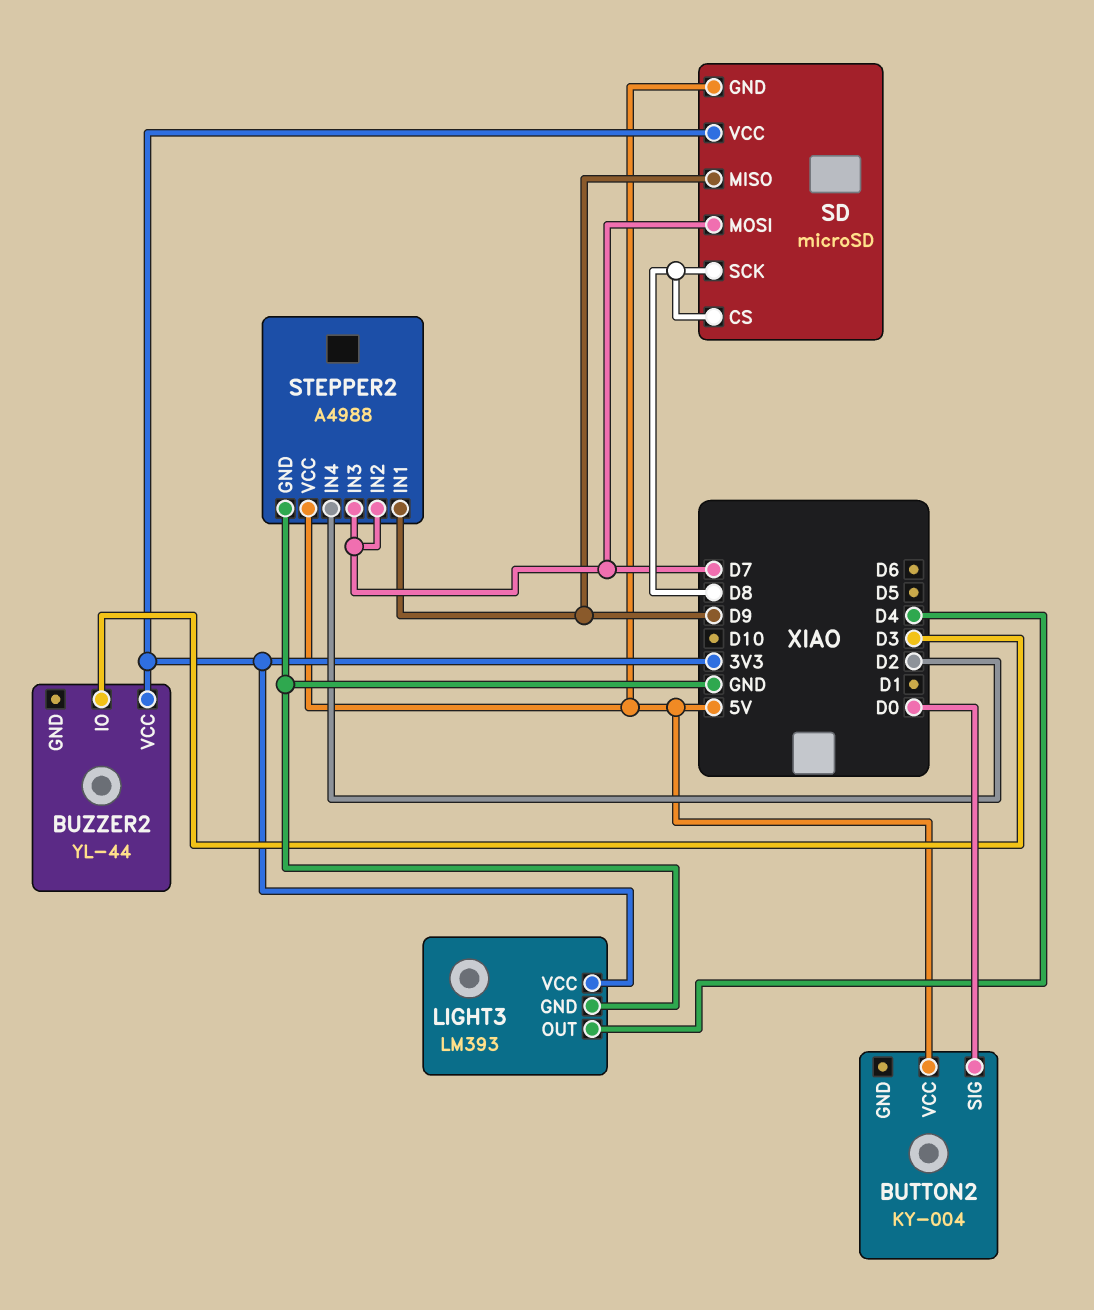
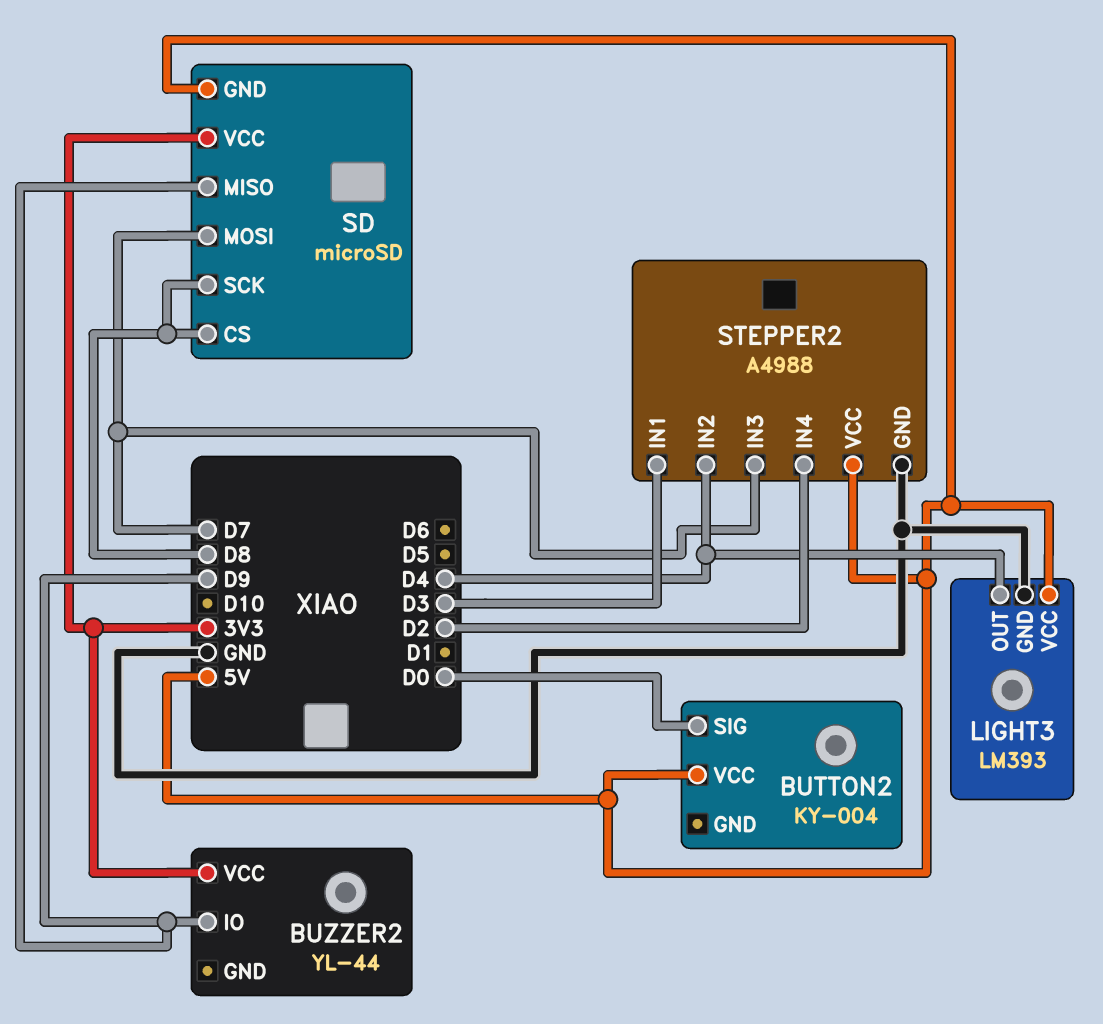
BUZZER2 pin IO: D3 -> D9
LIGHT3 pin VCC: 3V3 -> 5V
STEPPER2 pin IN1: D9 -> D3
STEPPER2 pin IN2: D7 -> D4

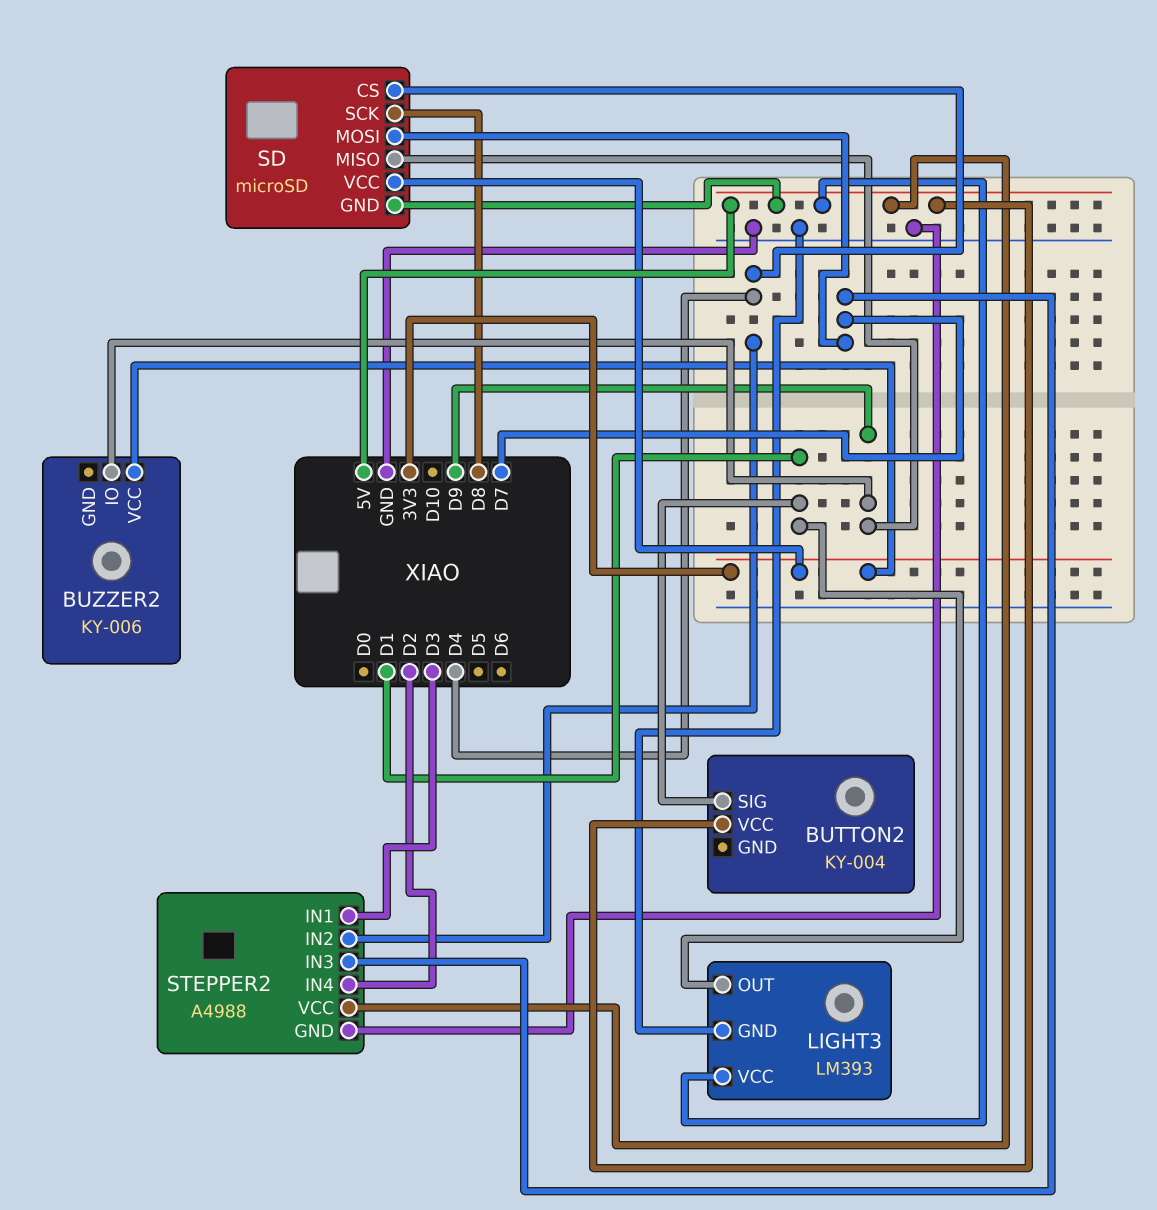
BUTTON2 pin SIG: D0 -> D1
BUZZER2: YL-44 -> KY-006
LIGHT3 pin OUT: D4 -> D1
SD pin CS: D8 -> D4

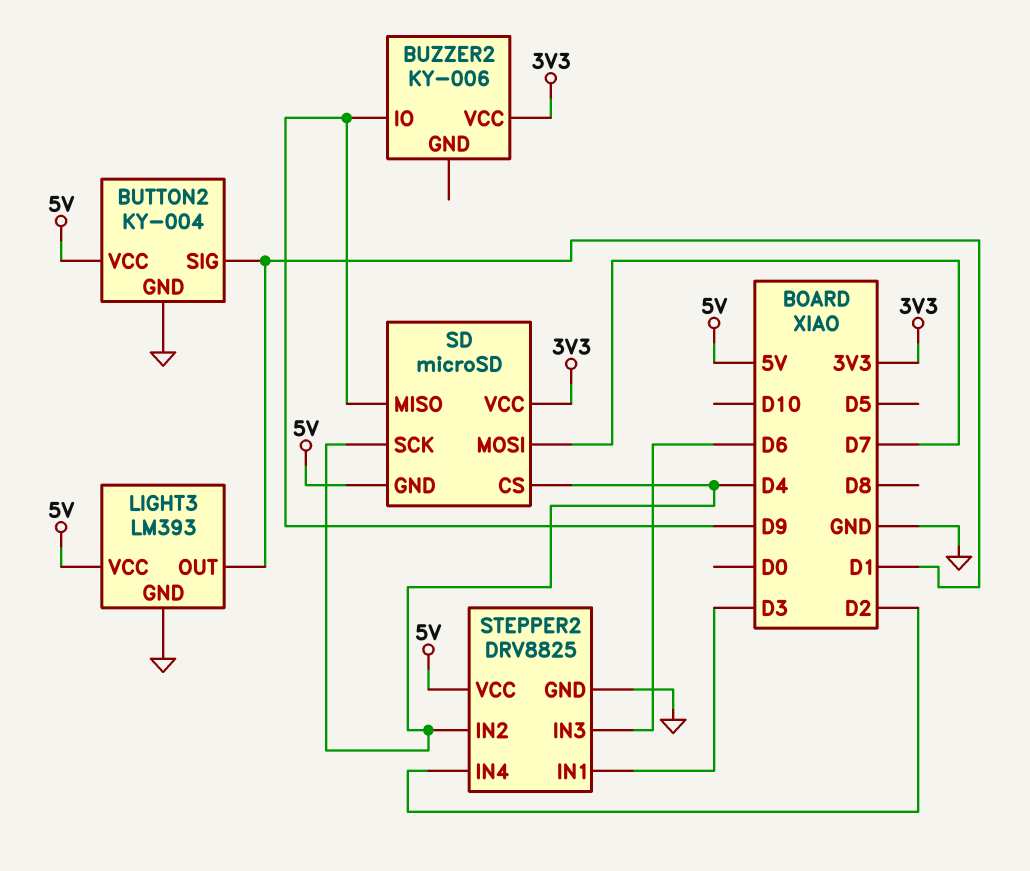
BUTTON2 pin GND: none -> GND
SD pin SCK: D8 -> D4
STEPPER2: A4988 -> DRV8825
STEPPER2 pin IN3: D7 -> D6

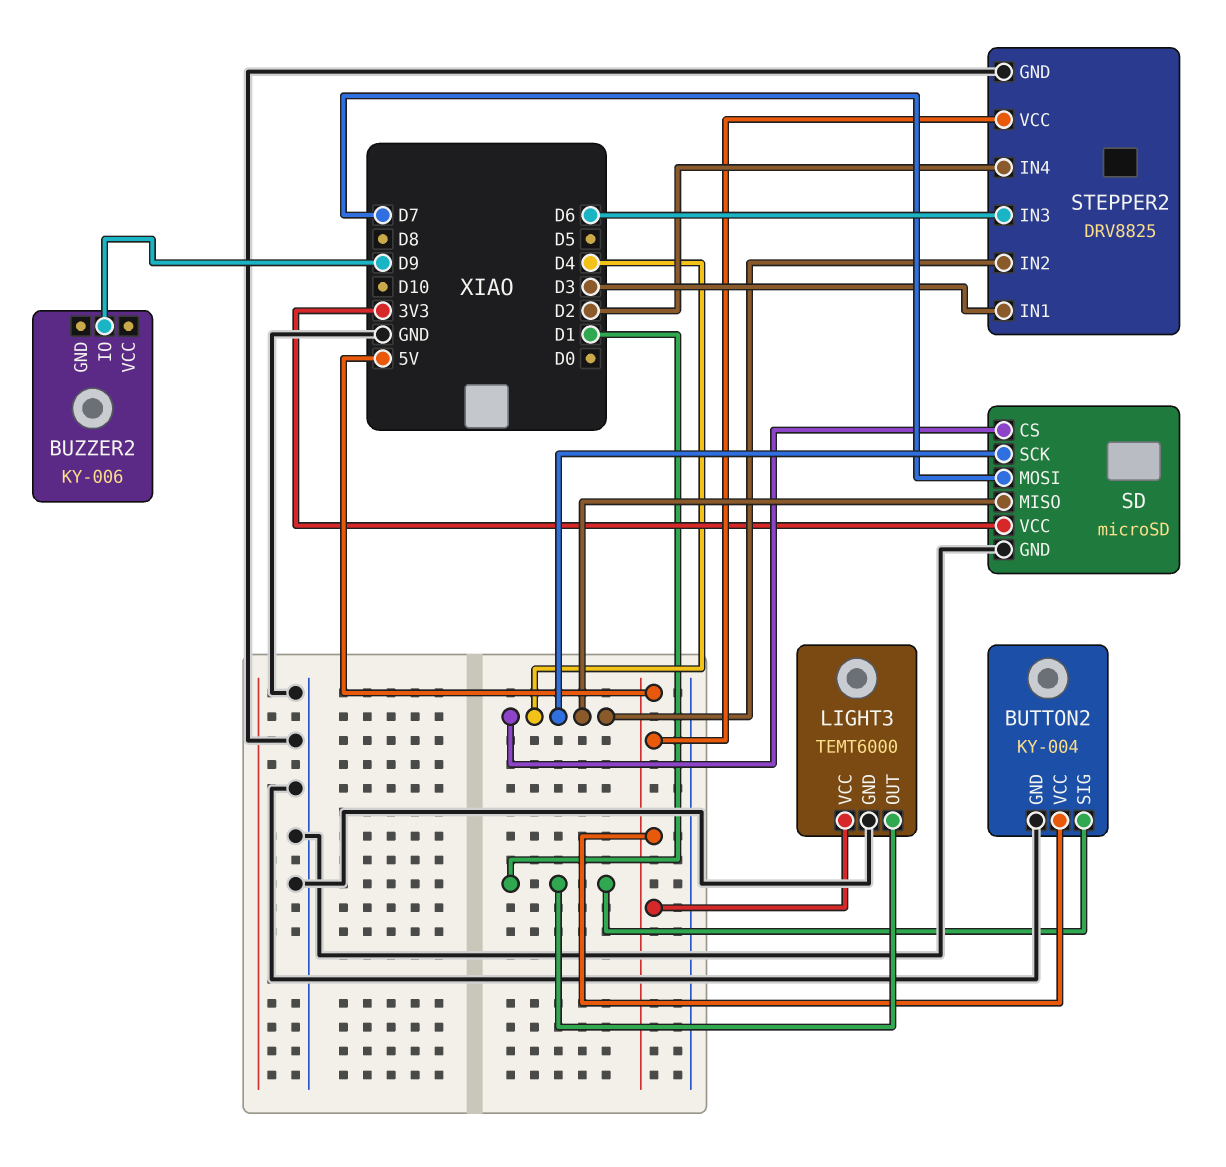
BUZZER2 pin VCC: 3V3 -> none
LIGHT3: LM393 -> TEMT6000
SD pin GND: 5V -> GND
SD pin MISO: D9 -> D4

